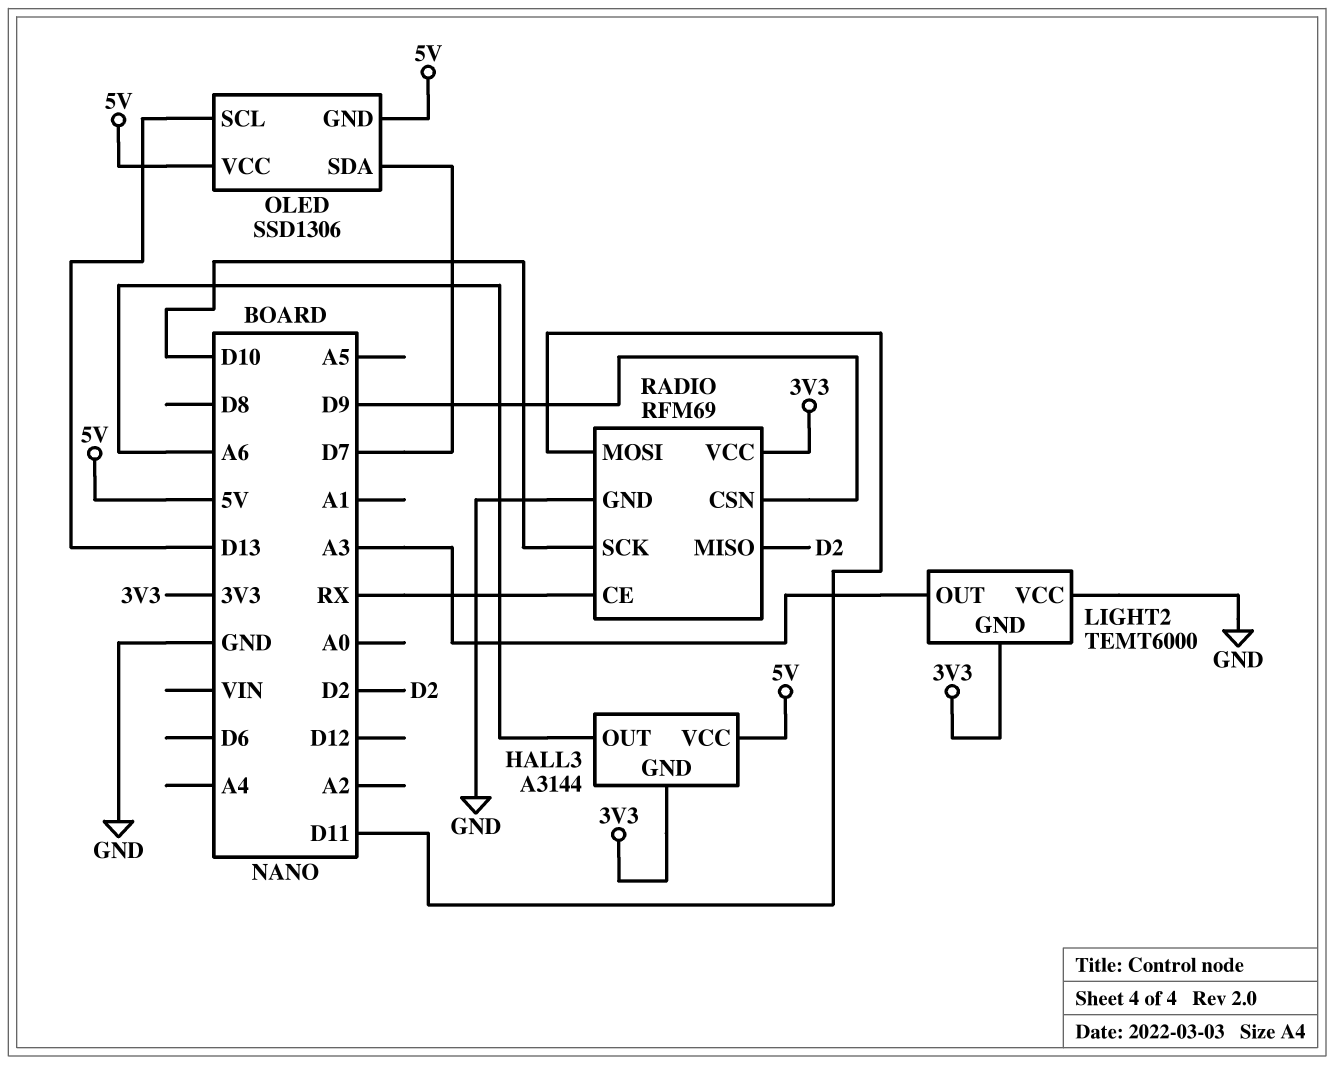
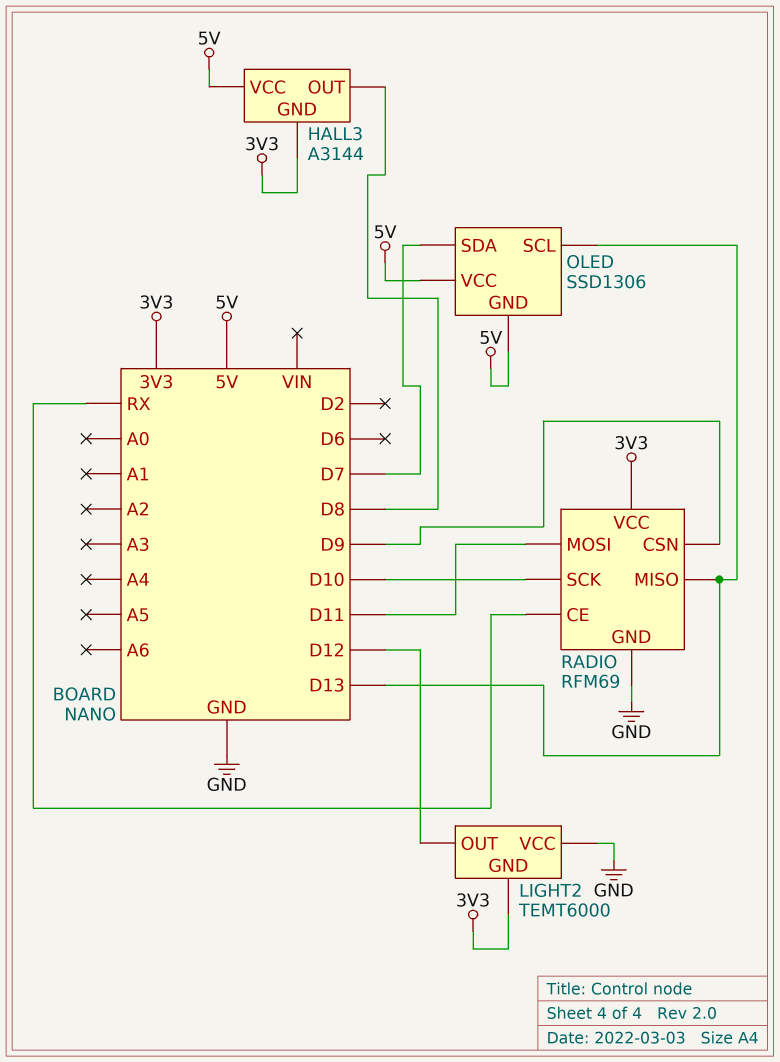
HALL3 pin OUT: A6 -> D8
LIGHT2 pin OUT: A3 -> D12
RADIO pin MISO: D2 -> D13

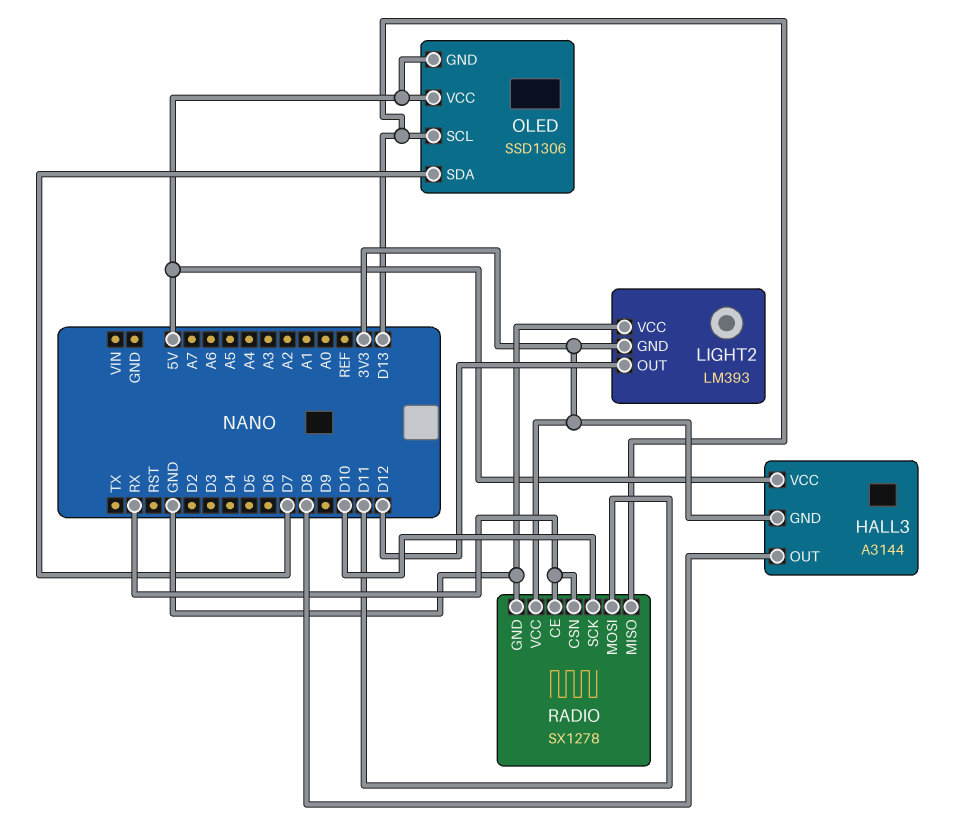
LIGHT2: TEMT6000 -> LM393
RADIO: RFM69 -> SX1278
RADIO pin CSN: D9 -> RX

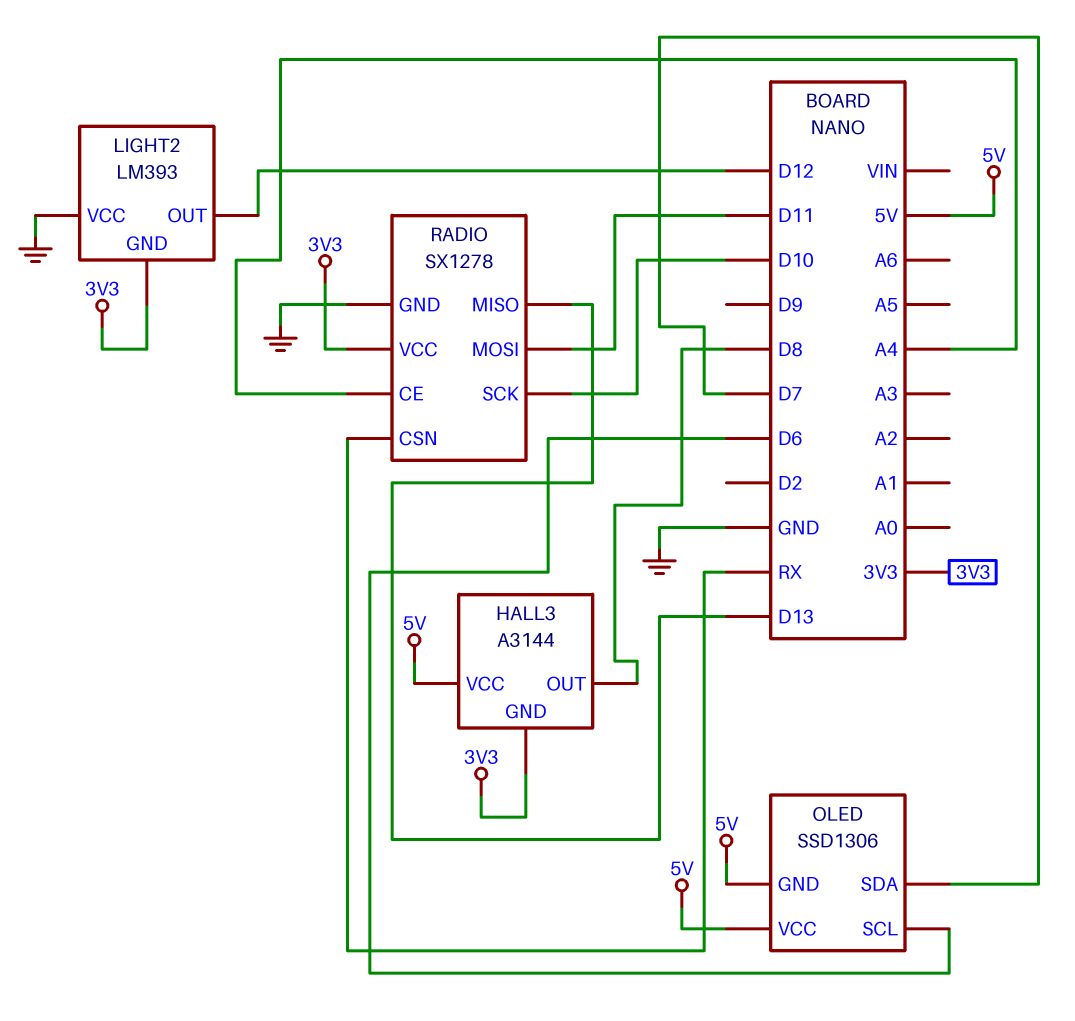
OLED pin SCL: D13 -> D6
RADIO pin CE: RX -> A4

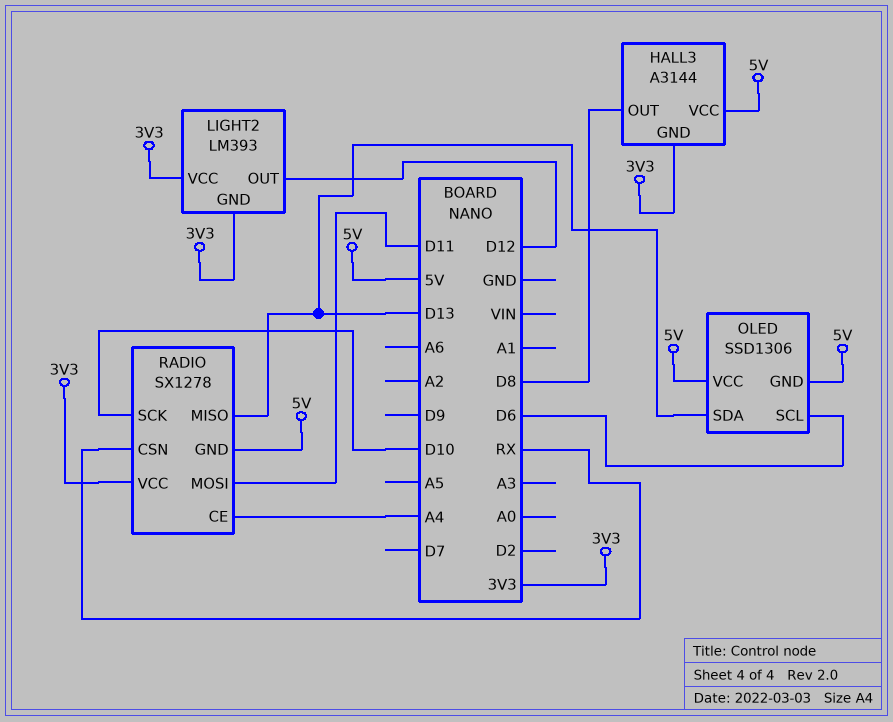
LIGHT2 pin VCC: GND -> 3V3
OLED pin SDA: D7 -> D13
RADIO pin GND: GND -> 5V

